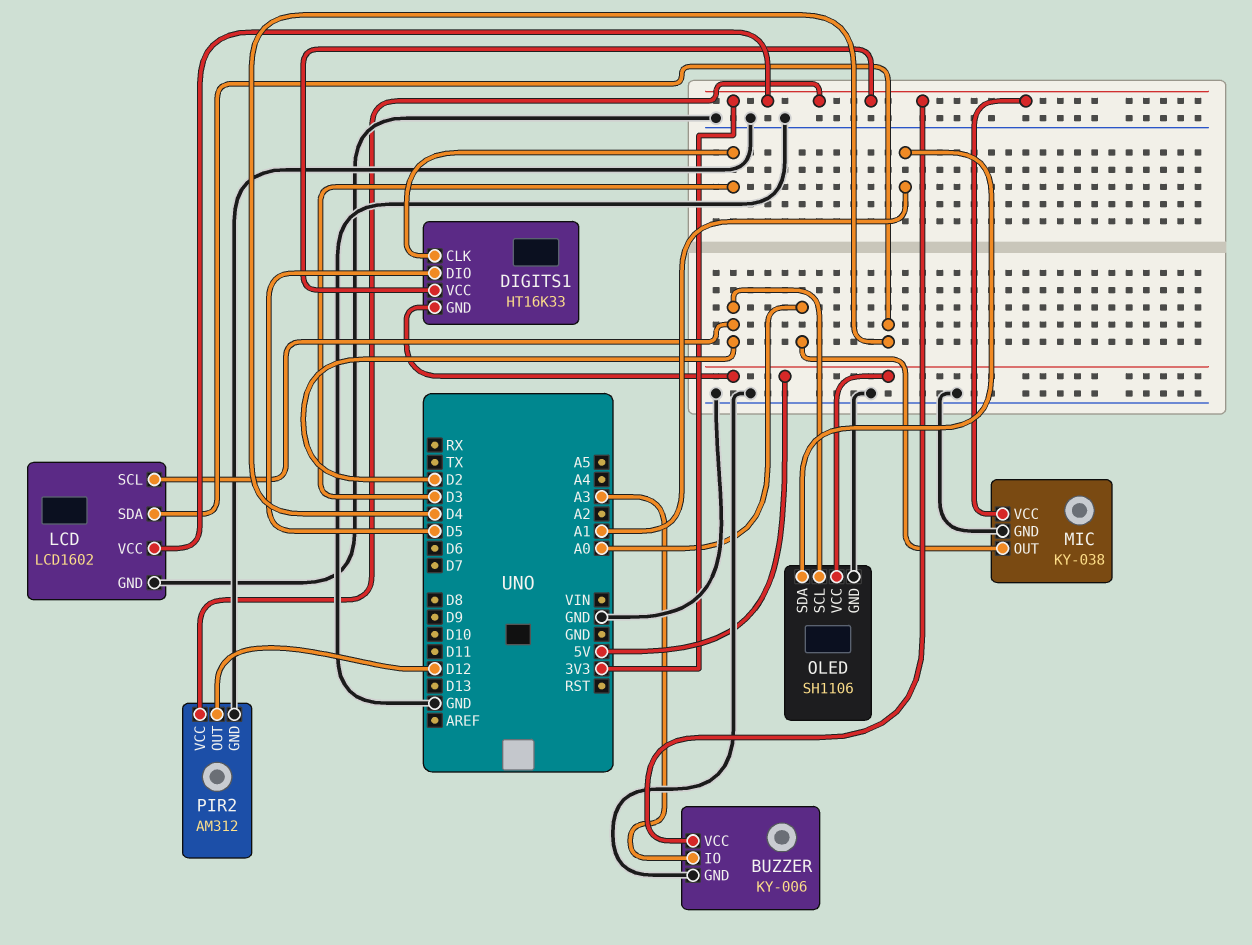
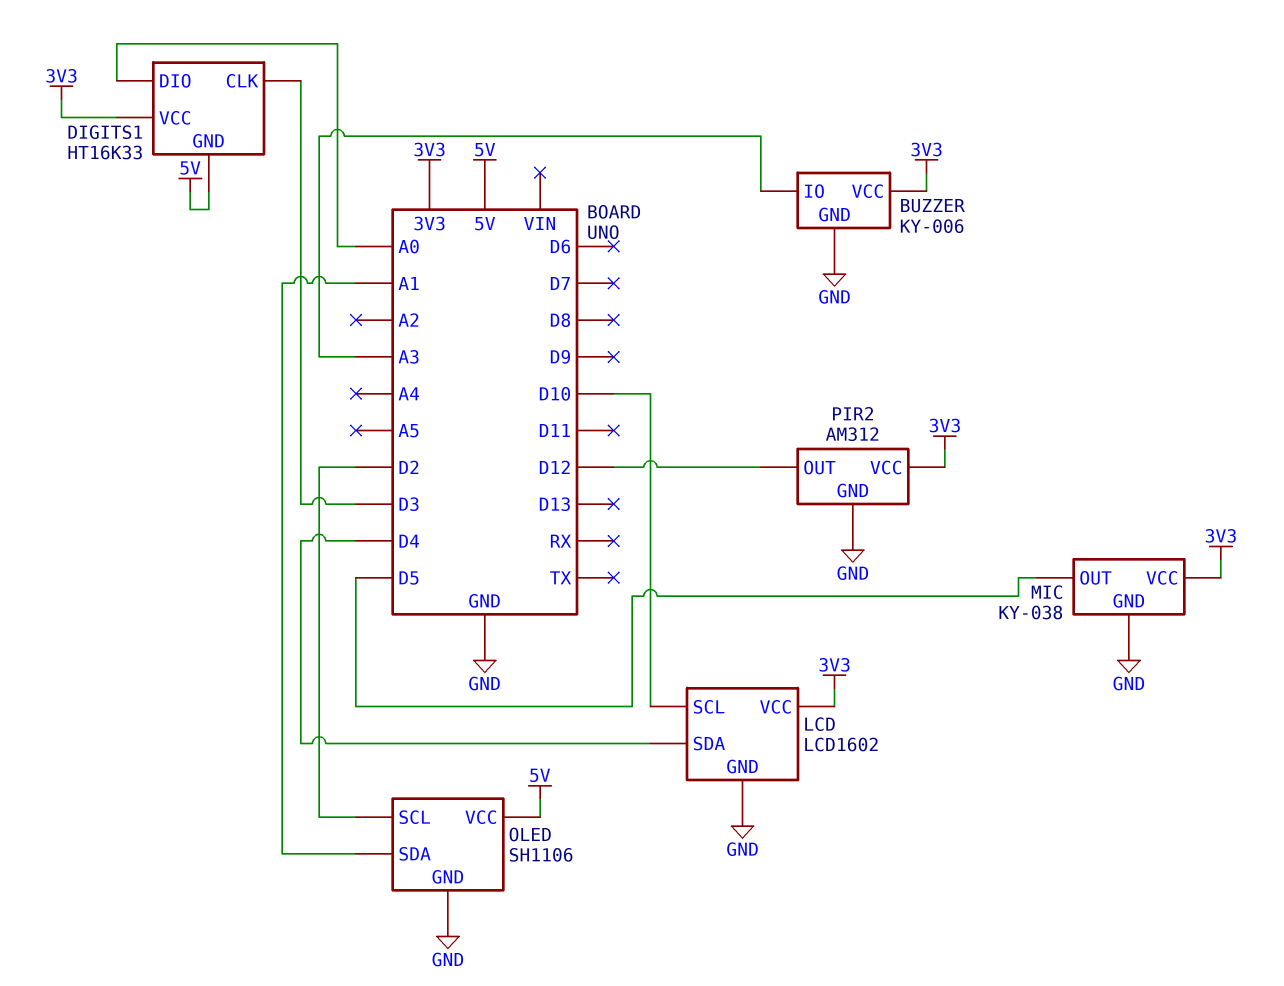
DIGITS1 pin DIO: D5 -> A0
LCD pin SCL: D2 -> D10
MIC pin OUT: A0 -> D5

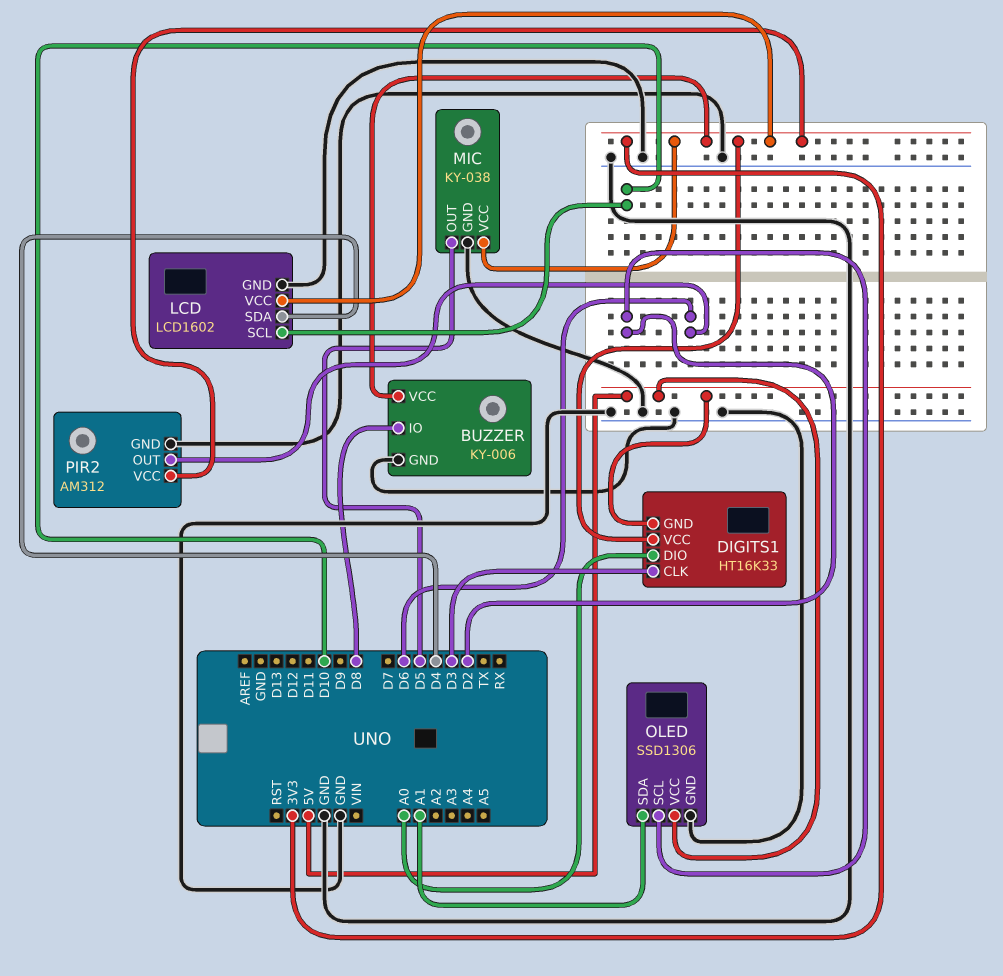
BUZZER pin IO: A3 -> D8
OLED: SH1106 -> SSD1306
PIR2 pin OUT: D12 -> D6

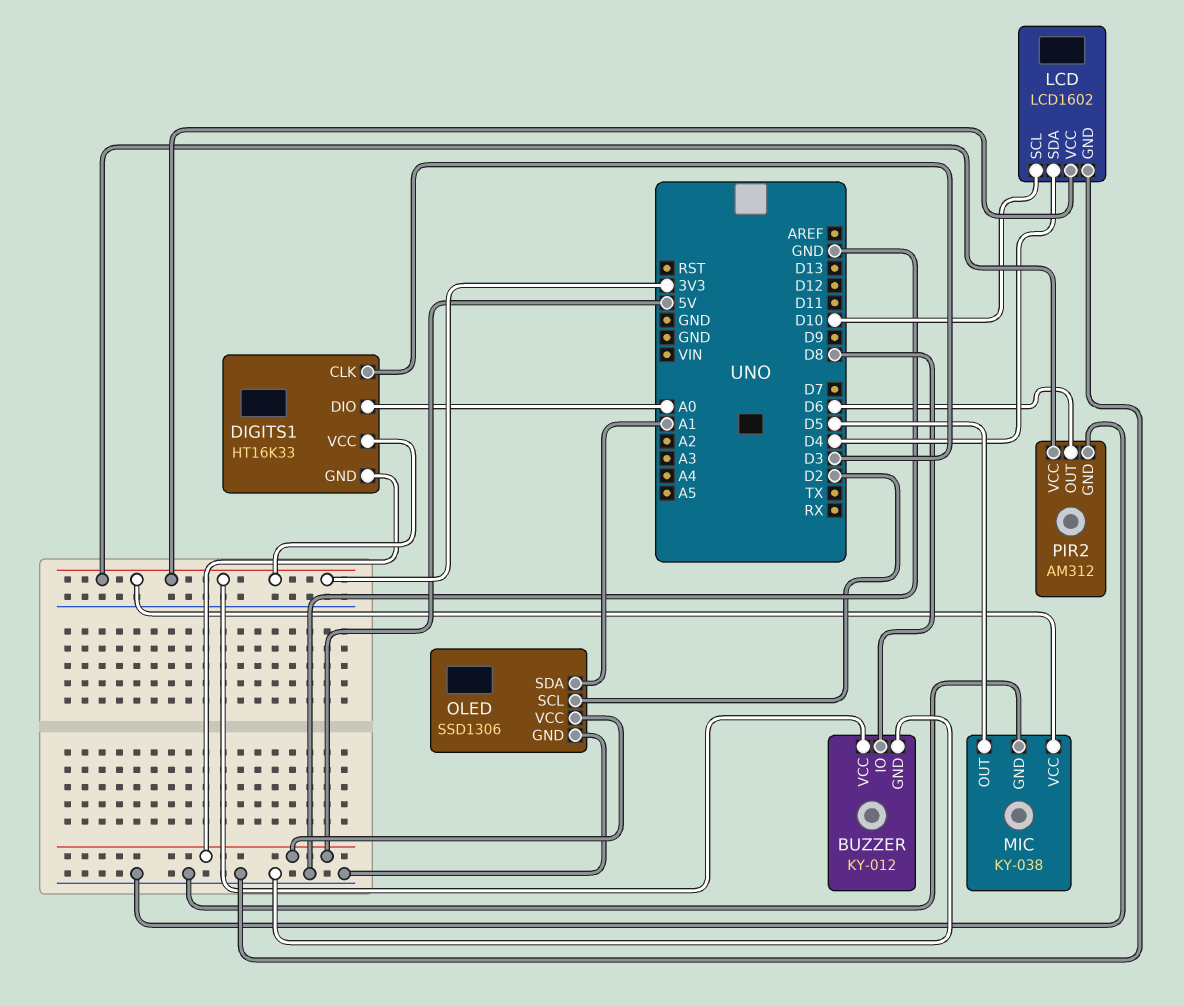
BUZZER: KY-006 -> KY-012

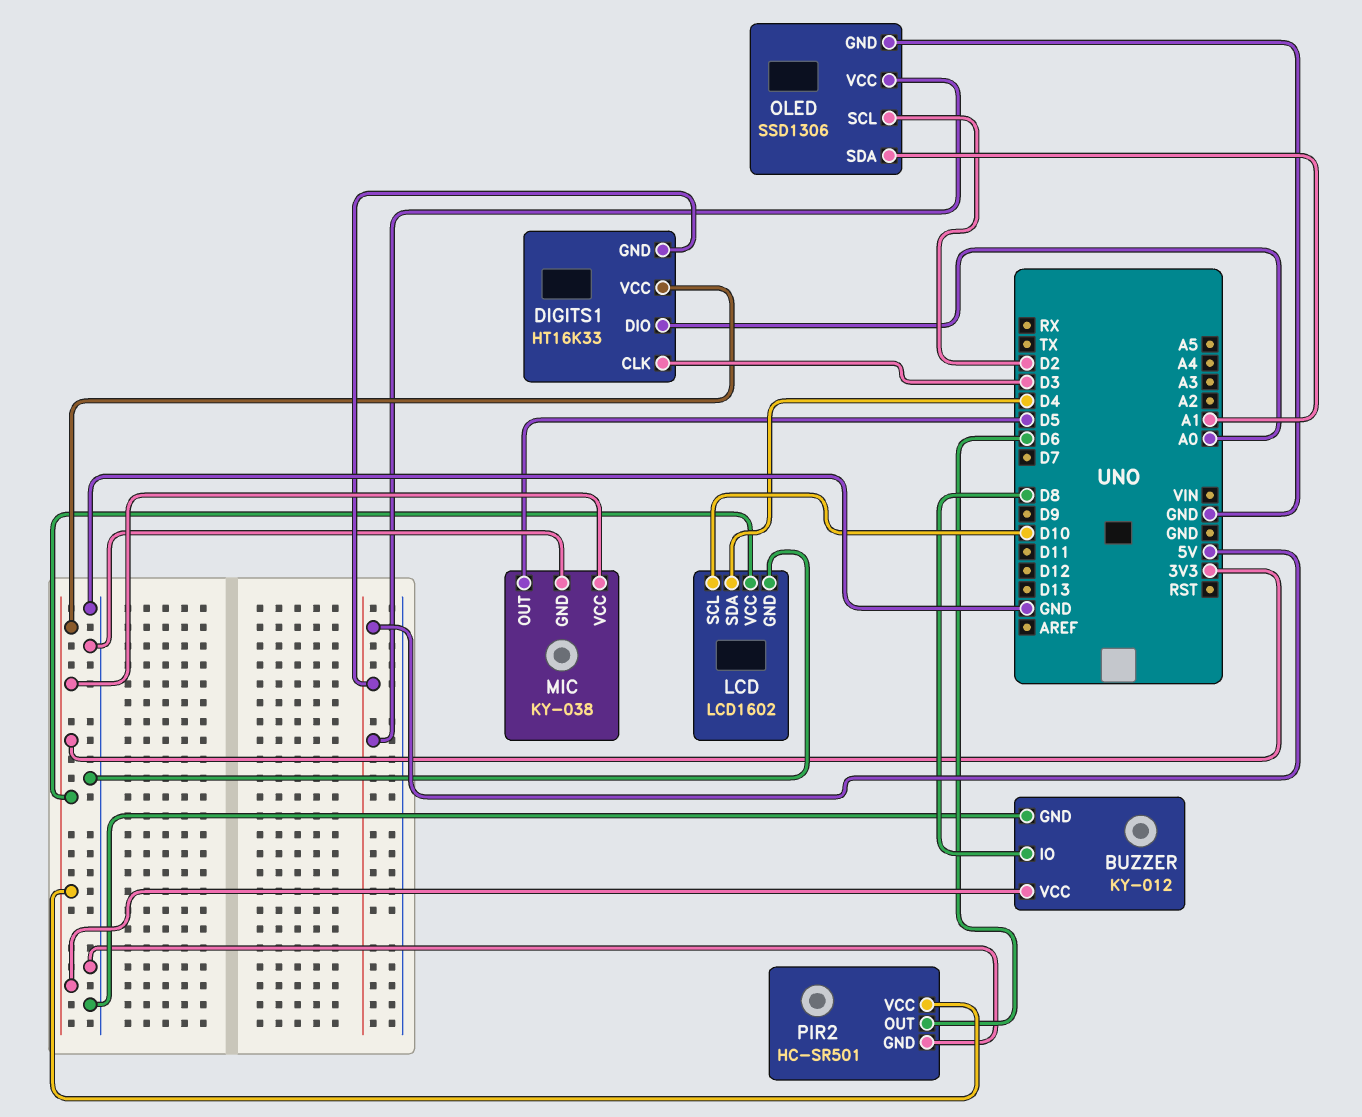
PIR2: AM312 -> HC-SR501

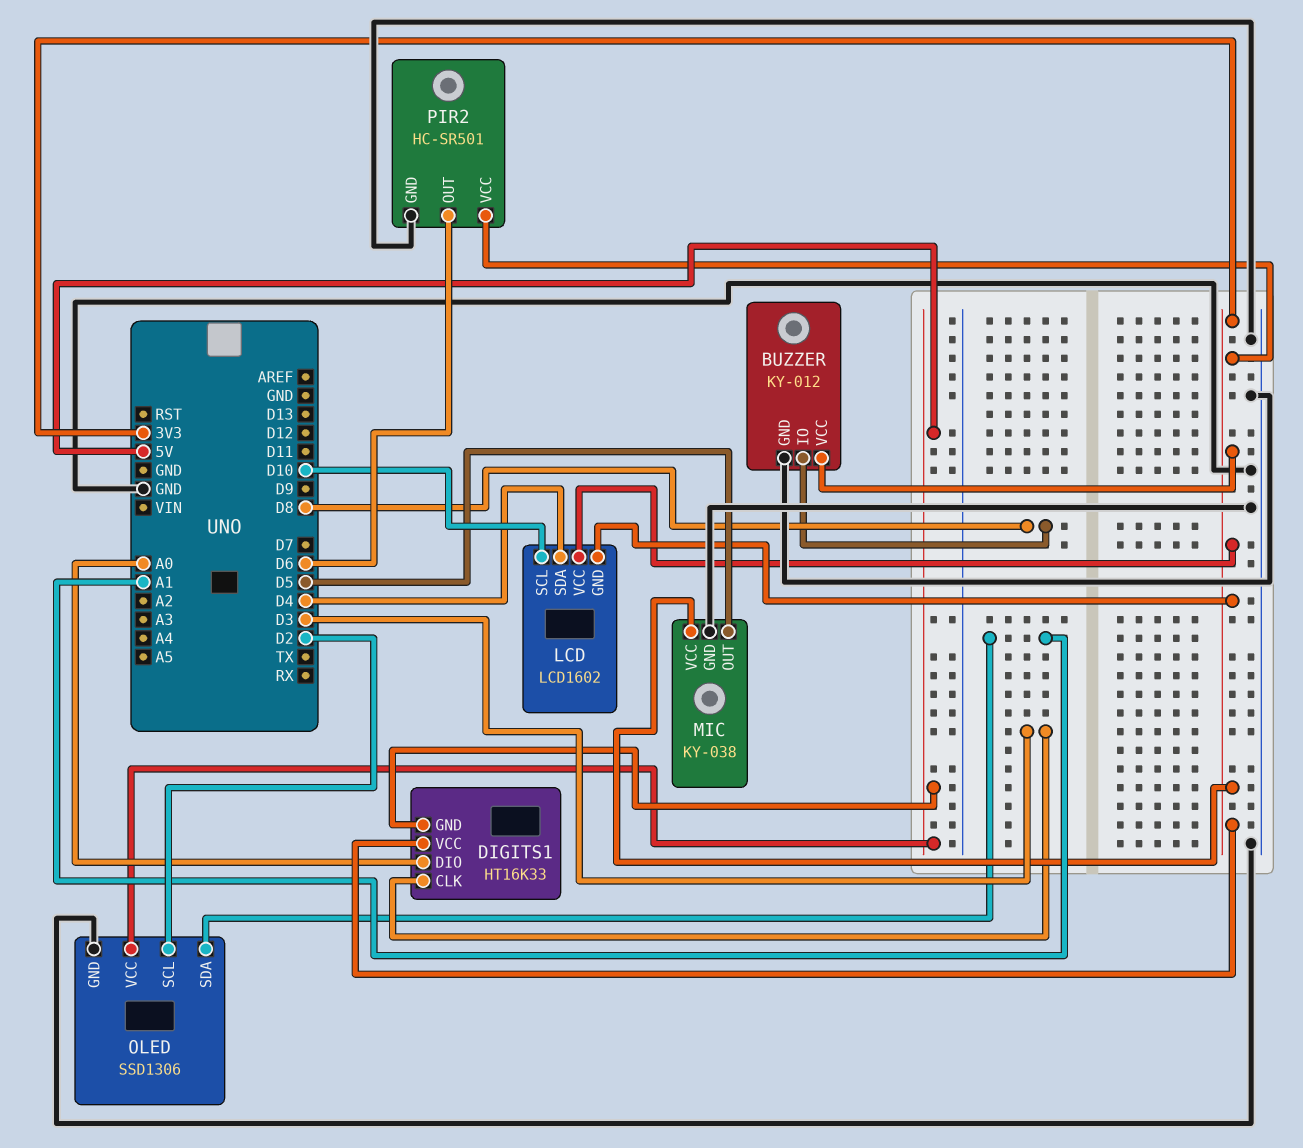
LCD pin GND: GND -> 3V3

